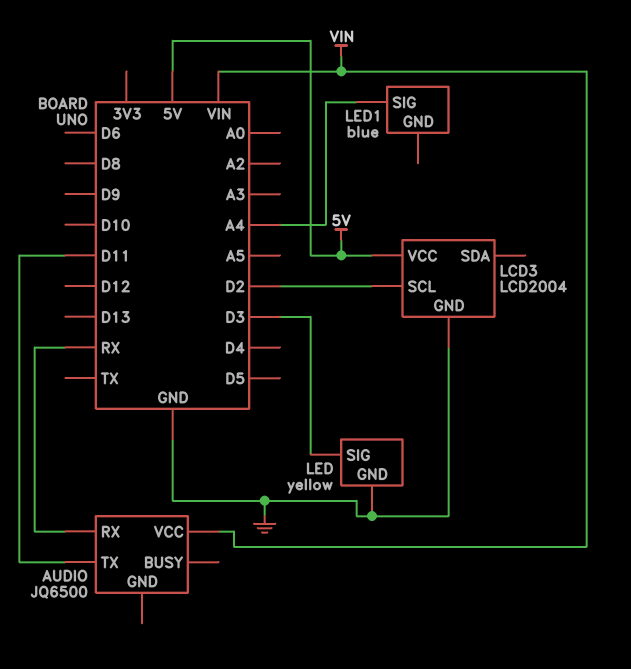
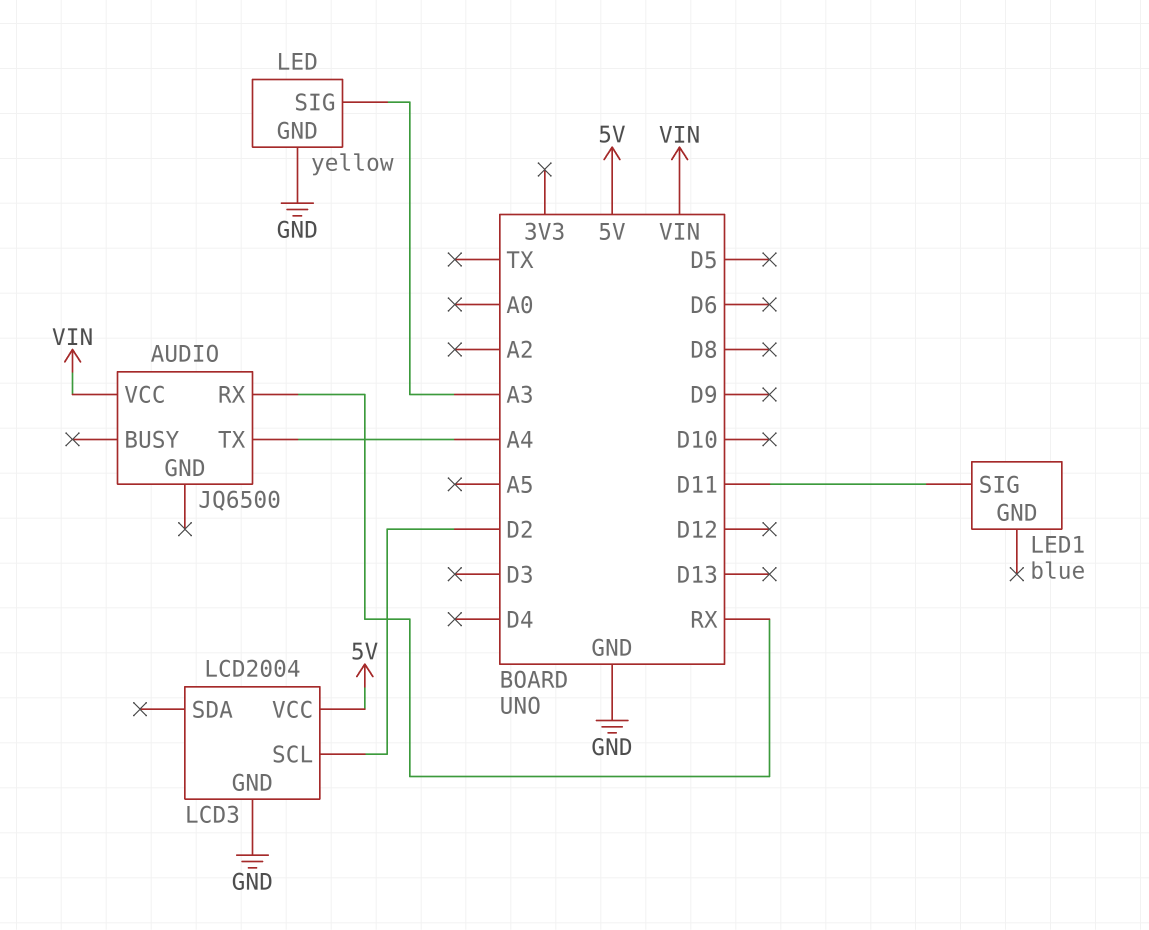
AUDIO pin TX: D11 -> A4
LED pin SIG: D3 -> A3
LED1 pin SIG: A4 -> D11

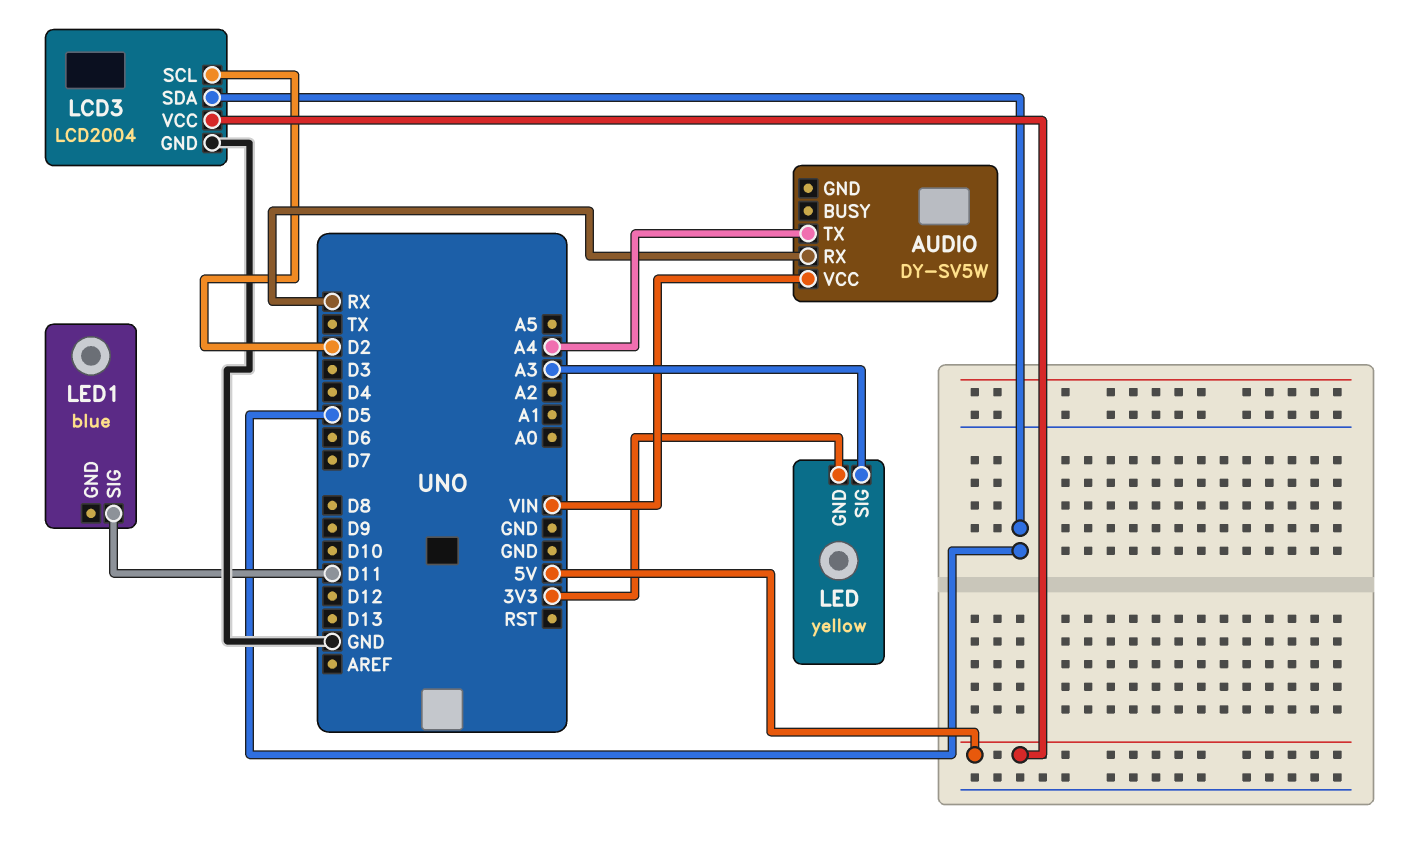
AUDIO: JQ6500 -> DY-SV5W
LCD3 pin SDA: none -> D5
LED pin GND: GND -> 3V3

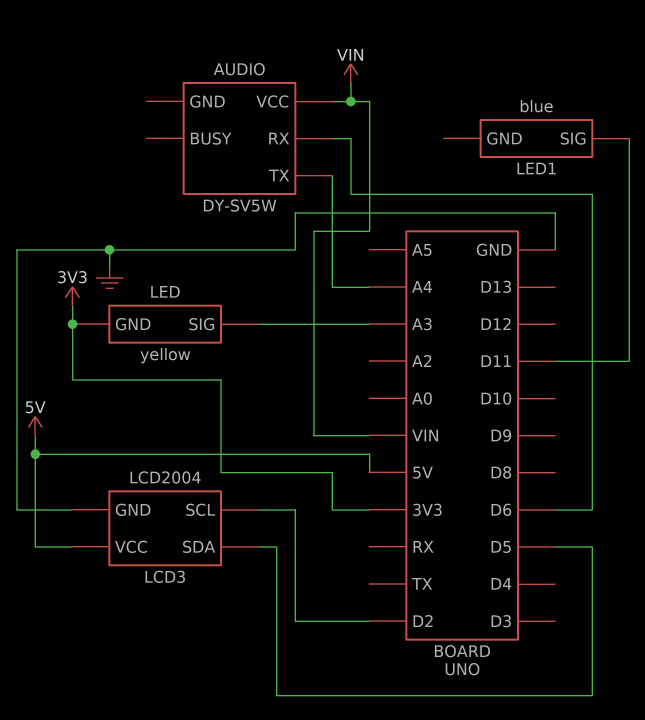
AUDIO pin RX: RX -> D6

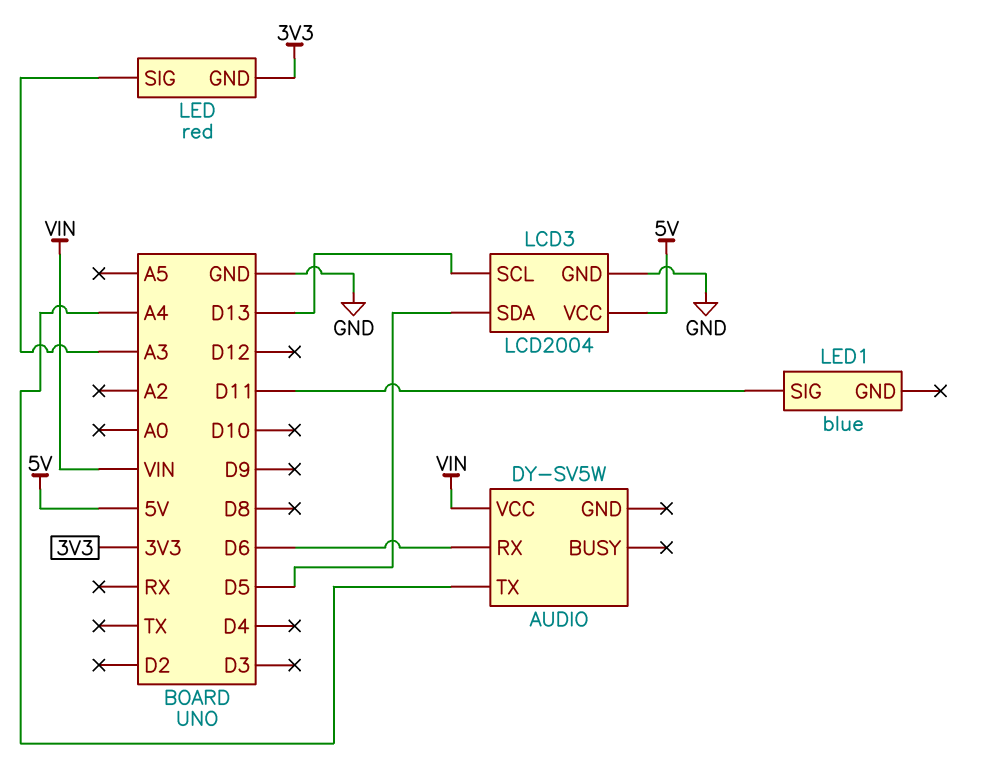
LCD3 pin SCL: D2 -> D13
LED: yellow -> red

